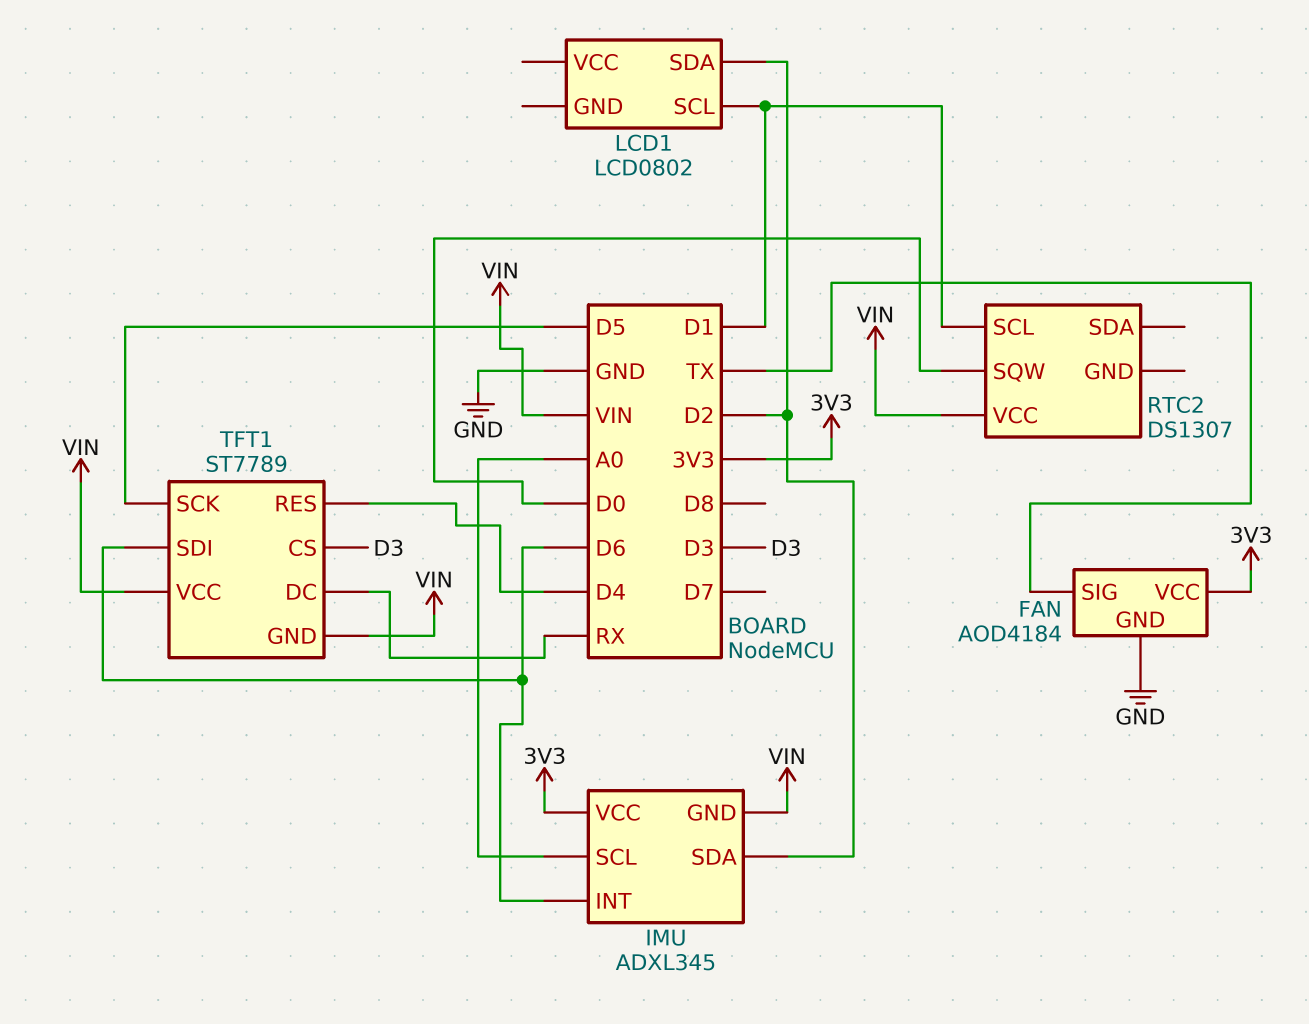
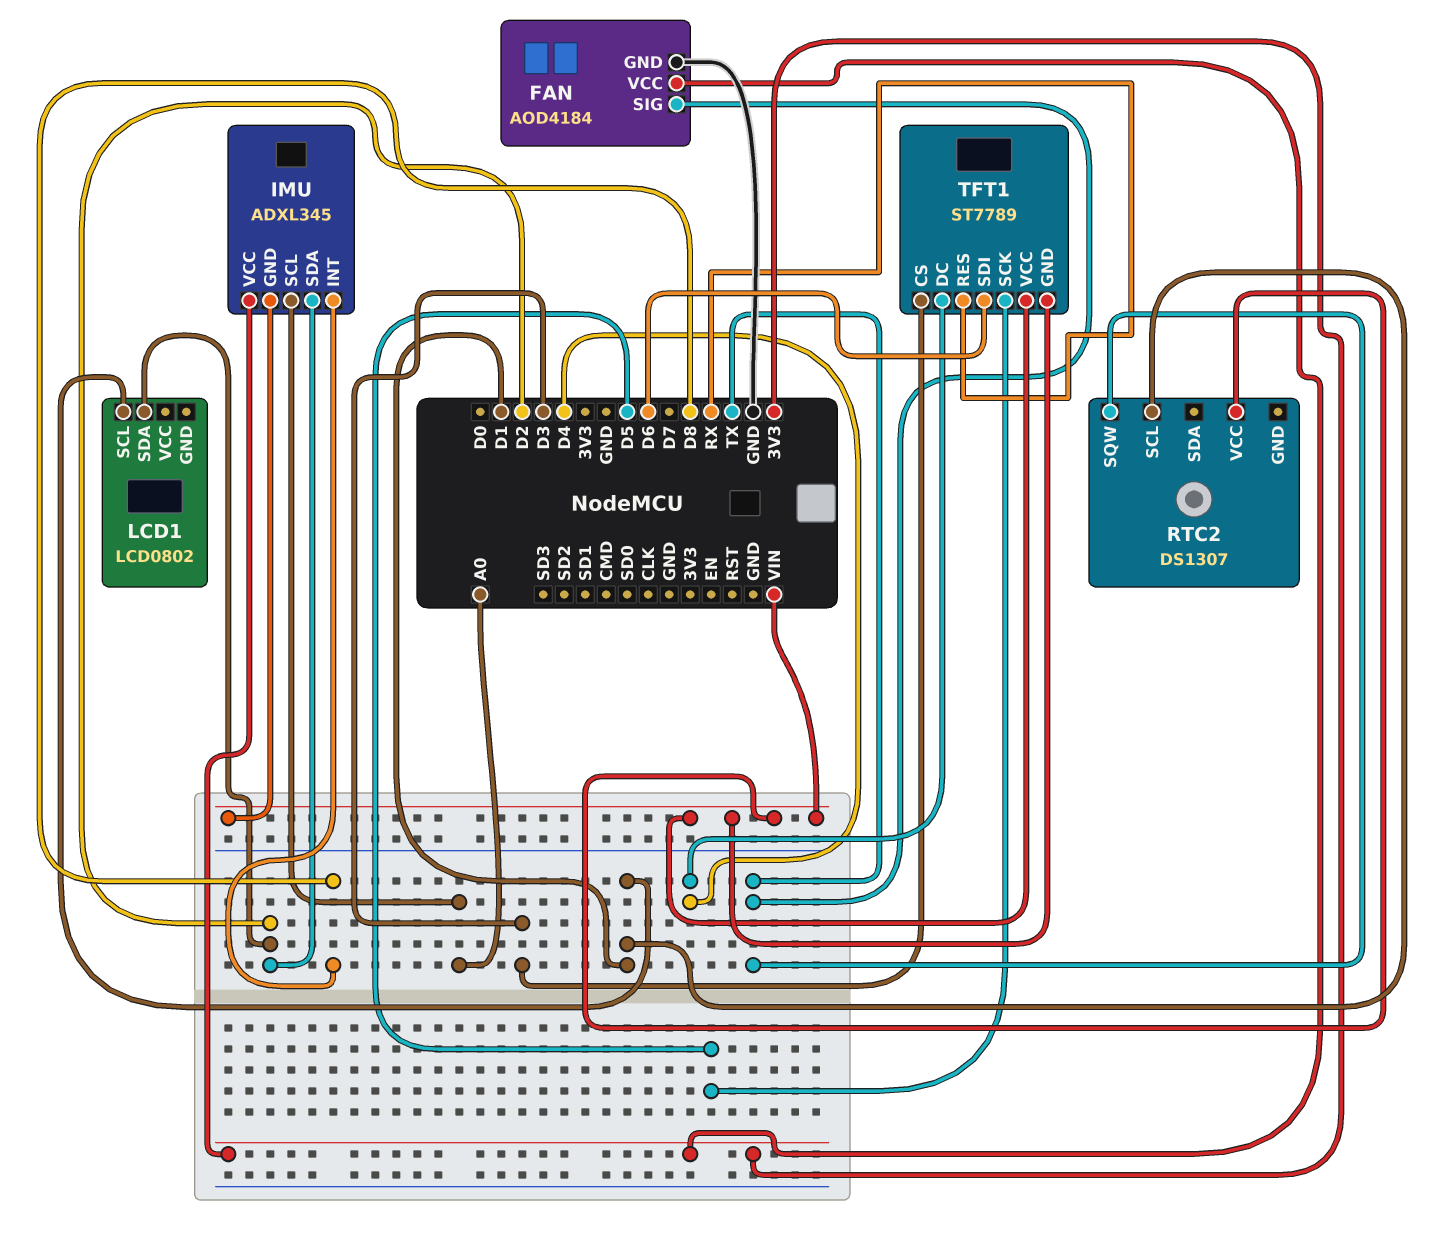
IMU pin INT: D6 -> D8
RTC2 pin SQW: D0 -> TX
TFT1 pin DC: RX -> D4
TFT1 pin RES: D4 -> RX

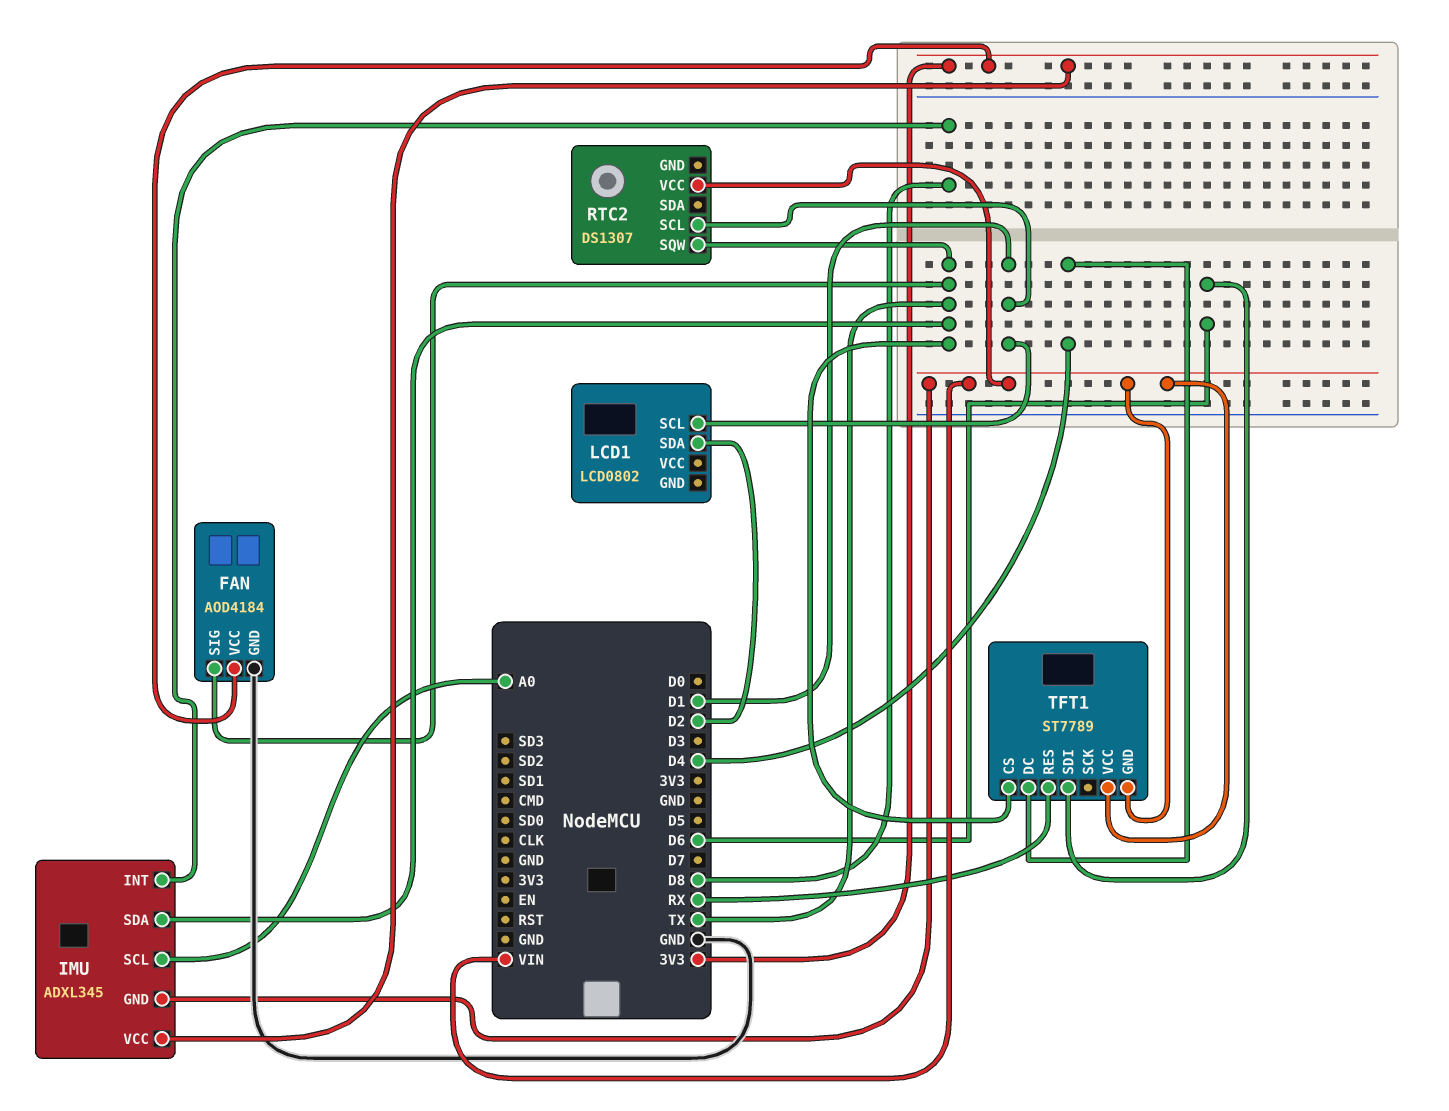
IMU pin SDA: D2 -> TX
TFT1 pin CS: D3 -> TX
TFT1 pin SCK: D5 -> none

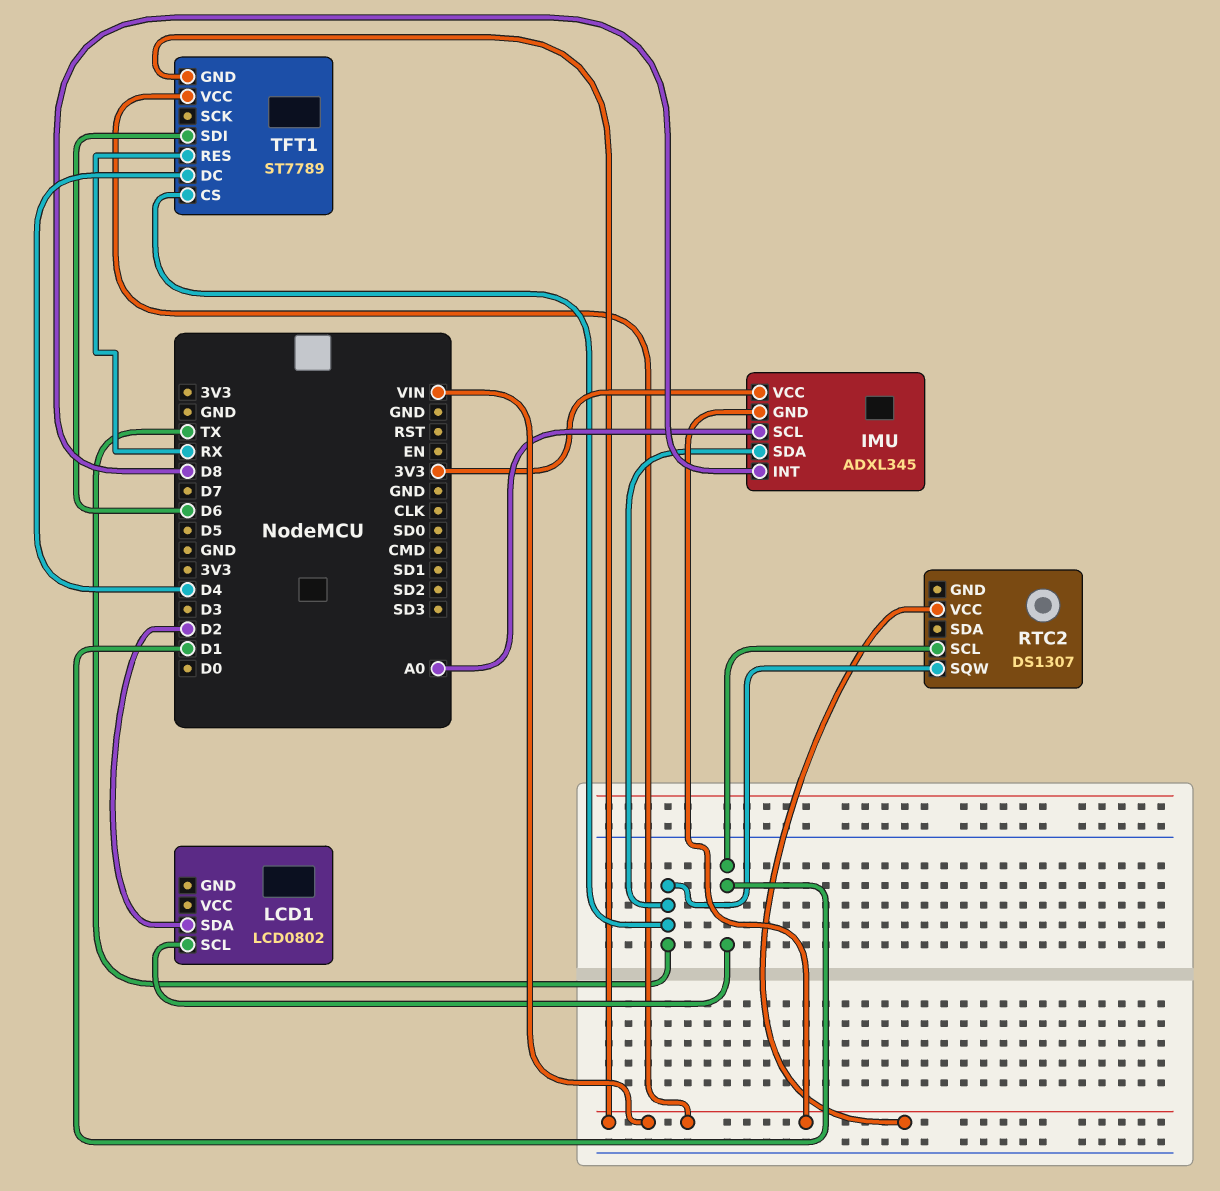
FAN: AOD4184 -> none
FAN pin GND: GND -> none
FAN pin SIG: TX -> none
FAN pin VCC: 3V3 -> none

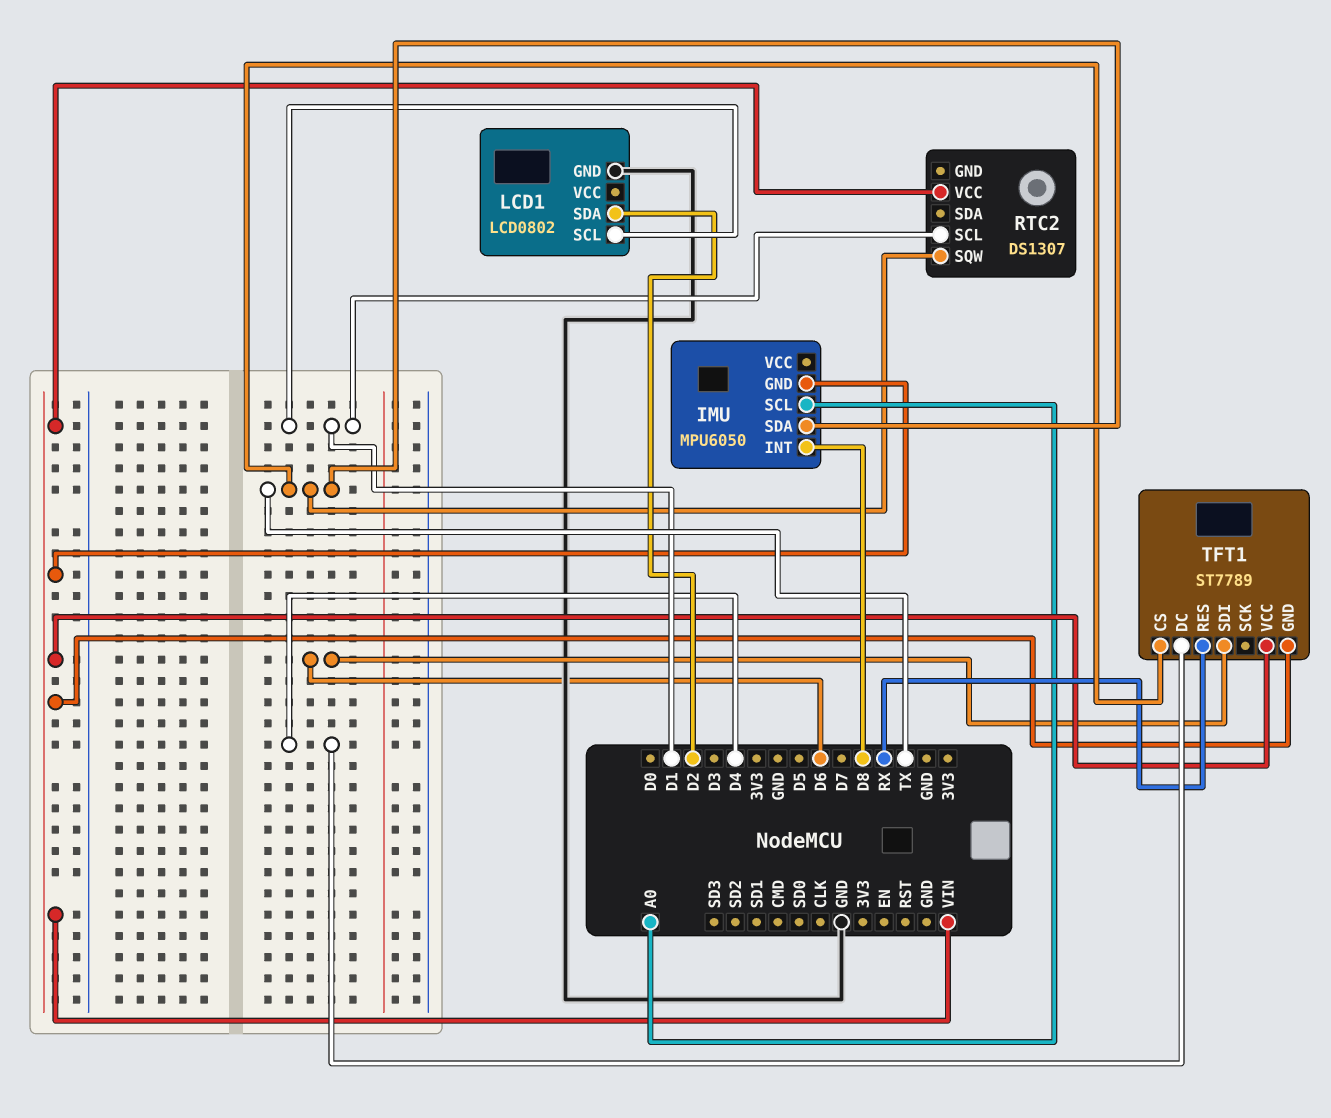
IMU: ADXL345 -> MPU6050
IMU pin VCC: 3V3 -> none
LCD1 pin GND: none -> GND

